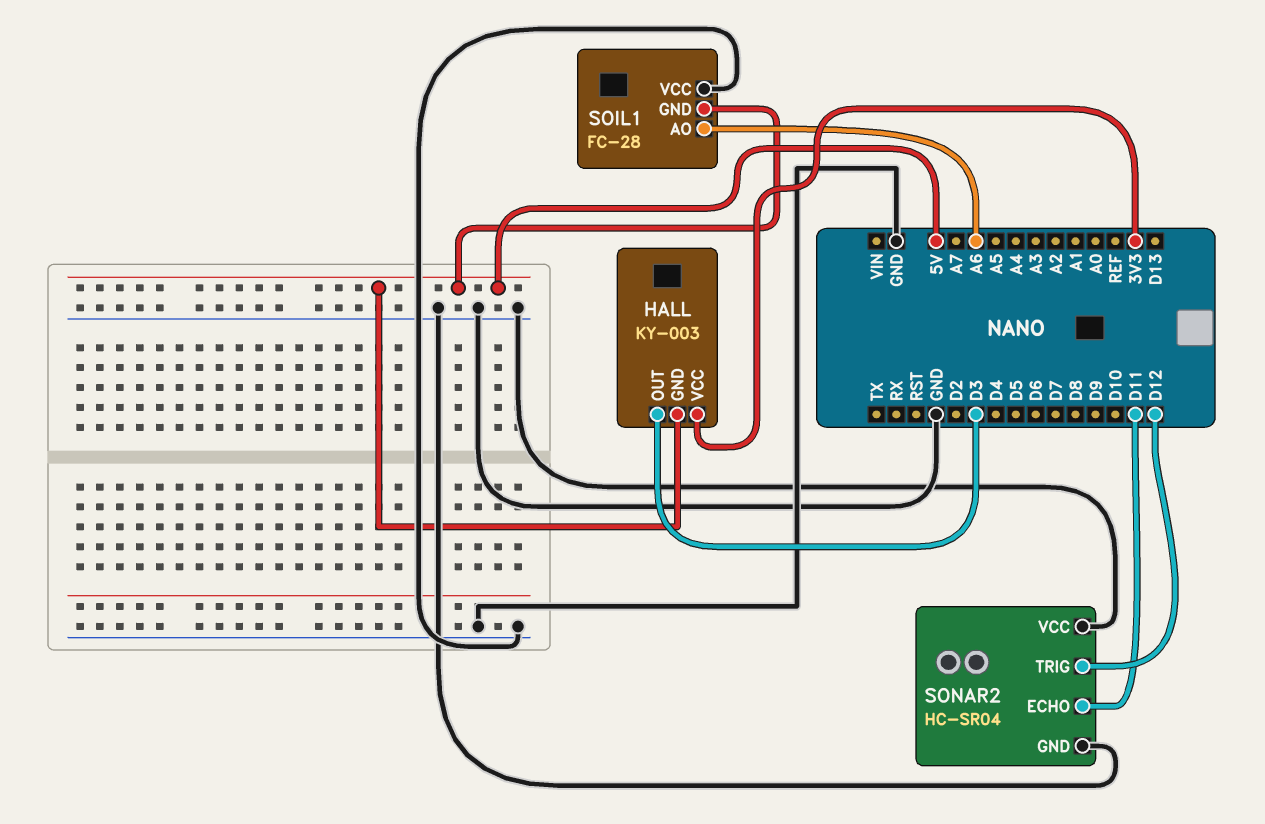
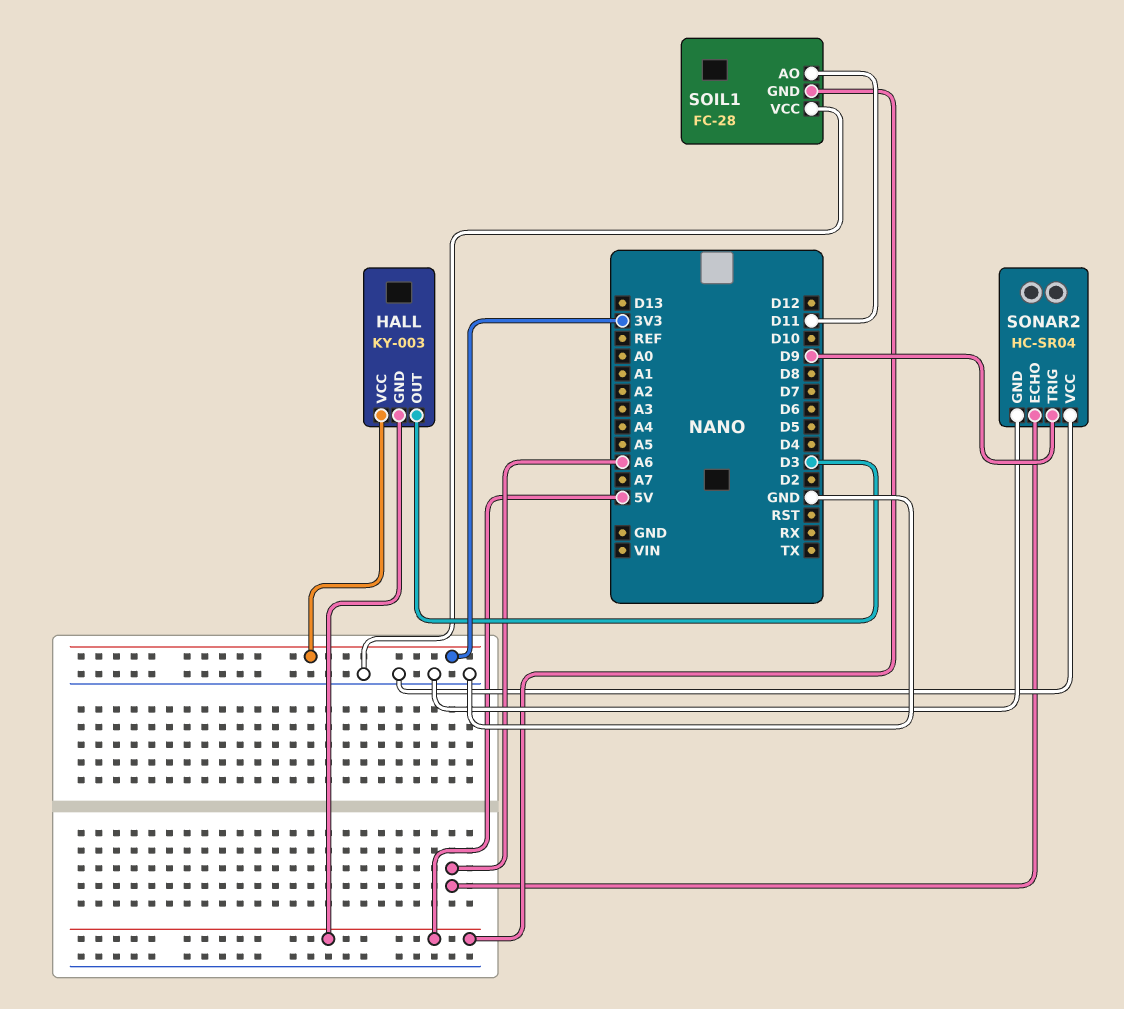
SOIL1 pin AO: A6 -> D11
SONAR2 pin ECHO: D11 -> A6
SONAR2 pin TRIG: D12 -> D9

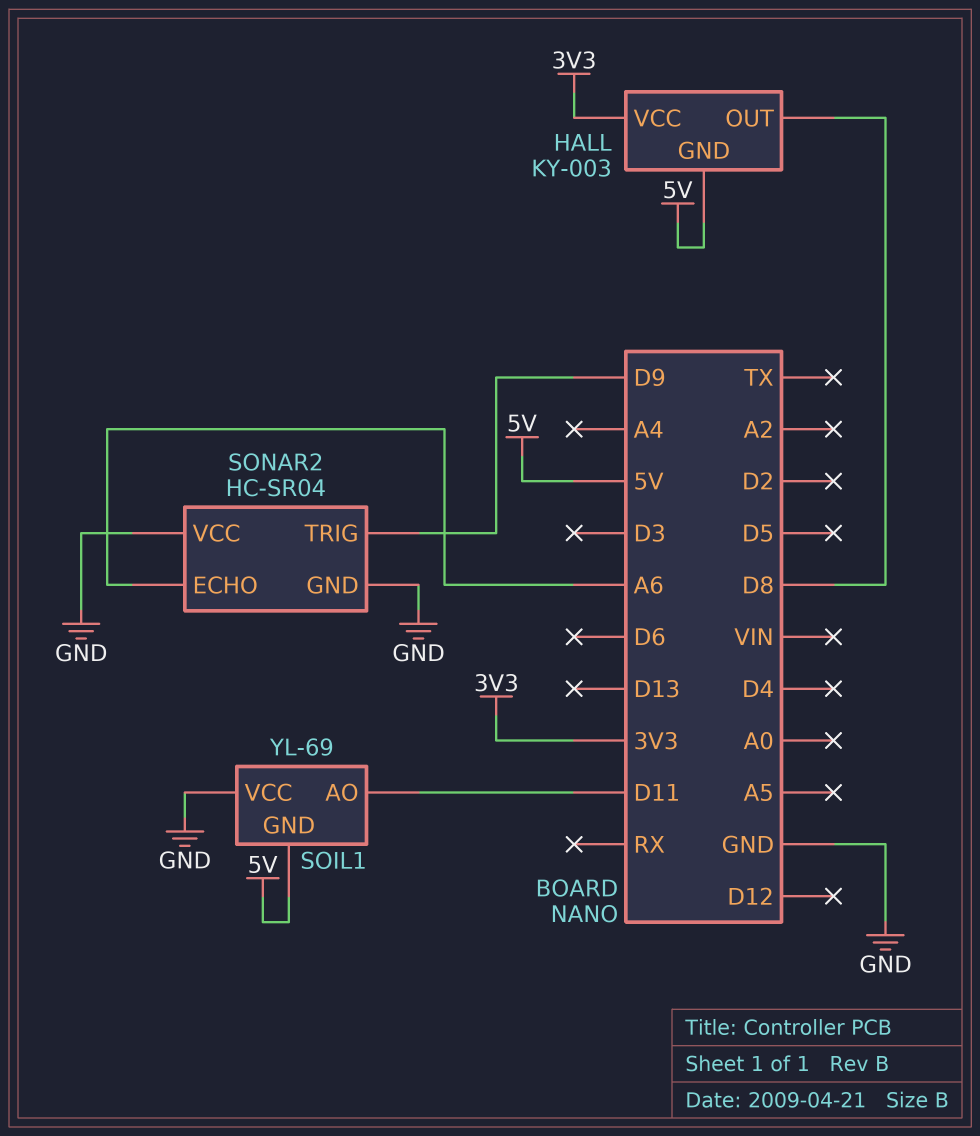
HALL pin OUT: D3 -> D8
SOIL1: FC-28 -> YL-69

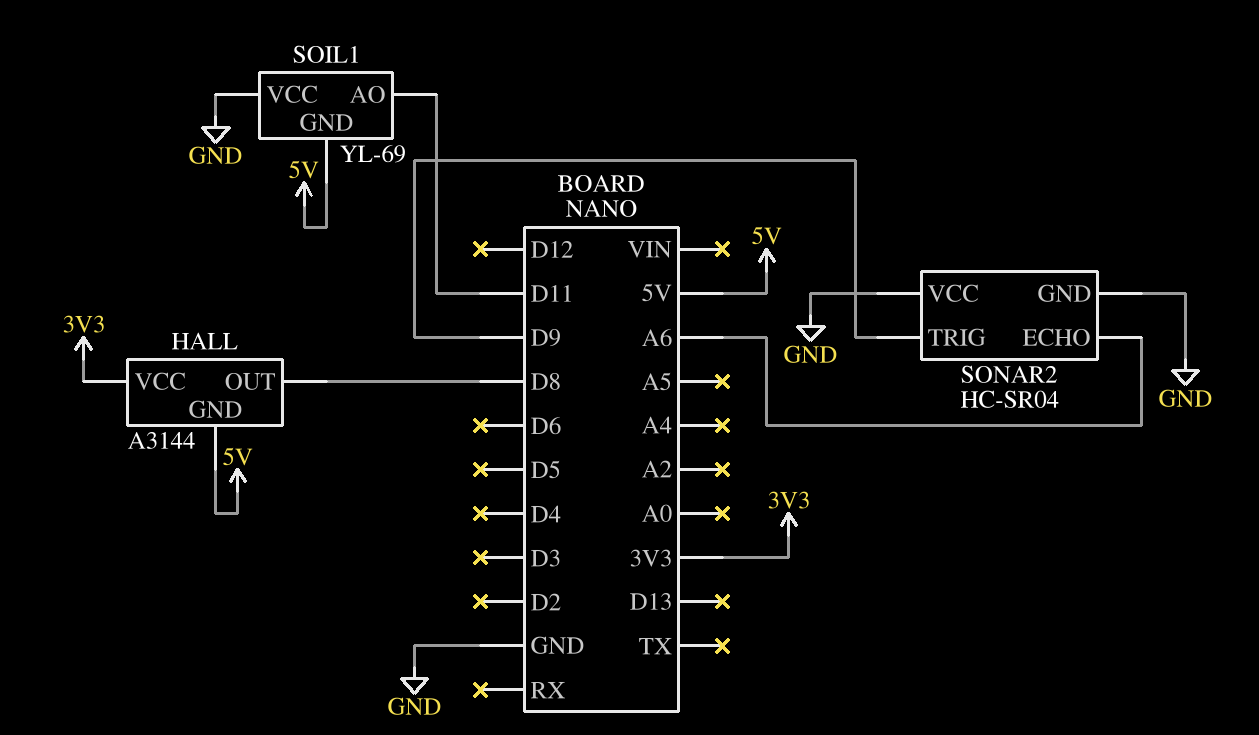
HALL: KY-003 -> A3144

